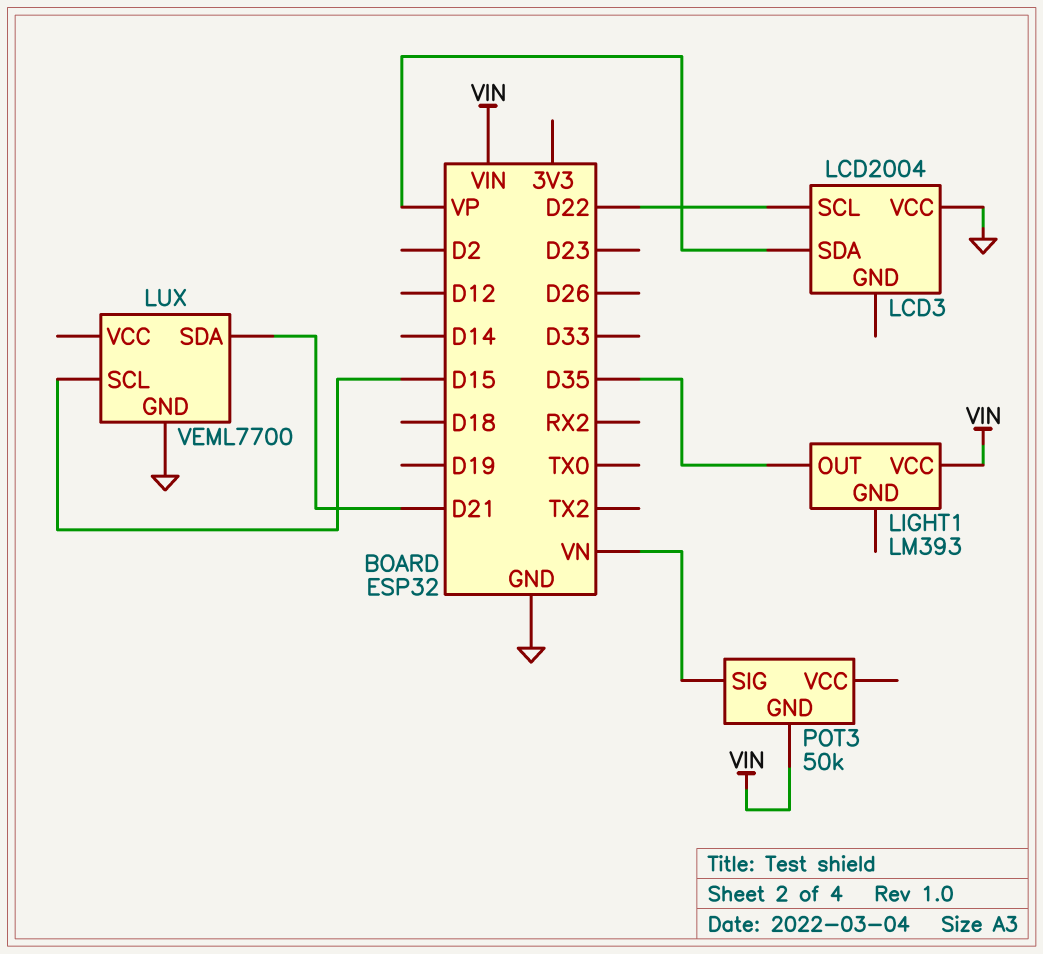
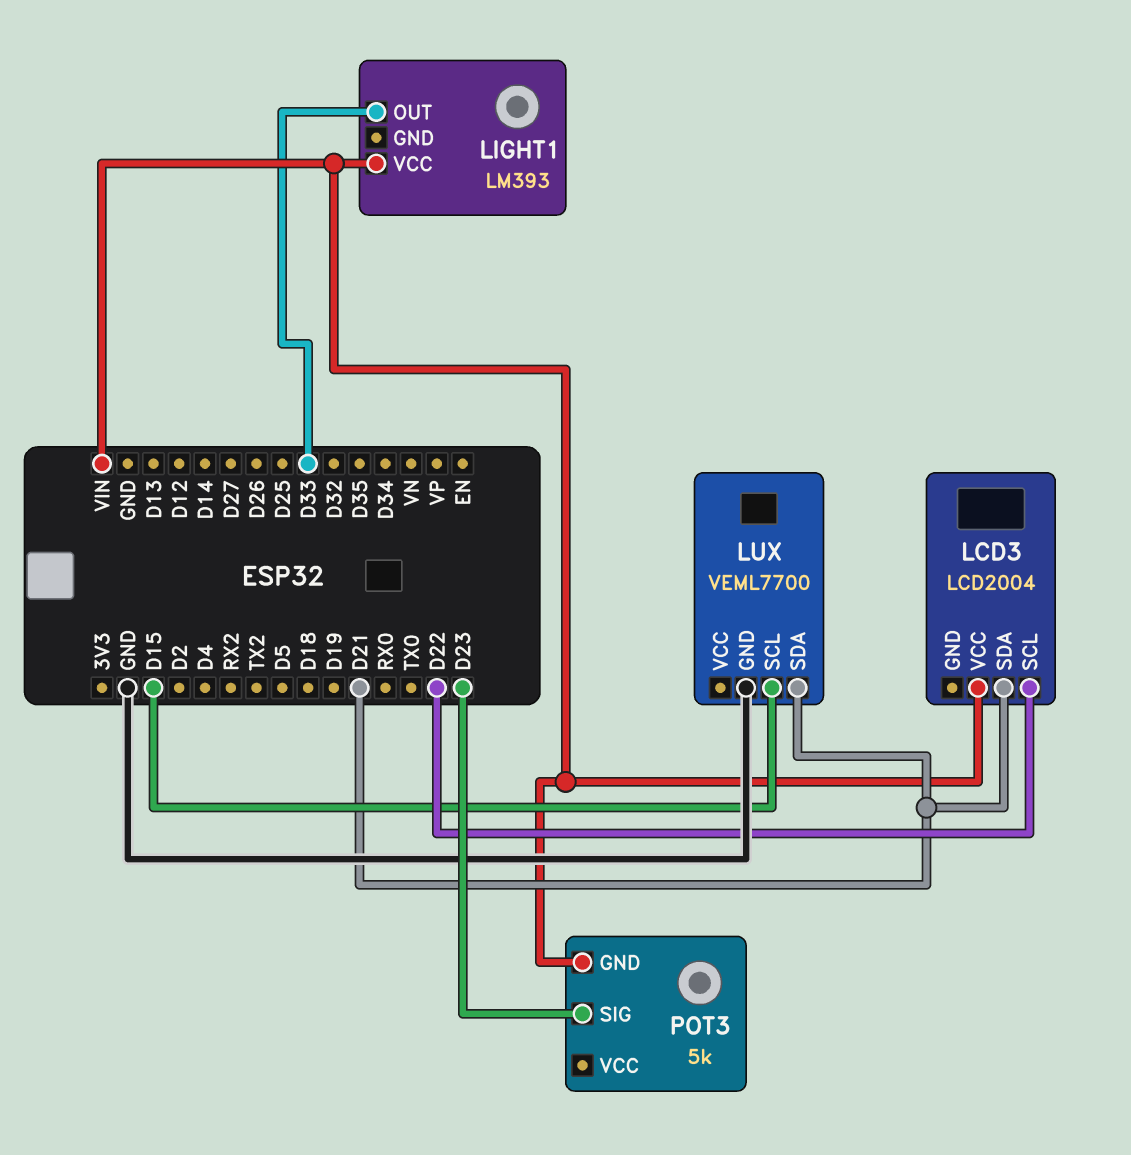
LCD3 pin SDA: VP -> D21
LCD3 pin VCC: GND -> VIN
LIGHT1 pin OUT: D35 -> D33
POT3: 50k -> 5k
POT3 pin SIG: VN -> D23

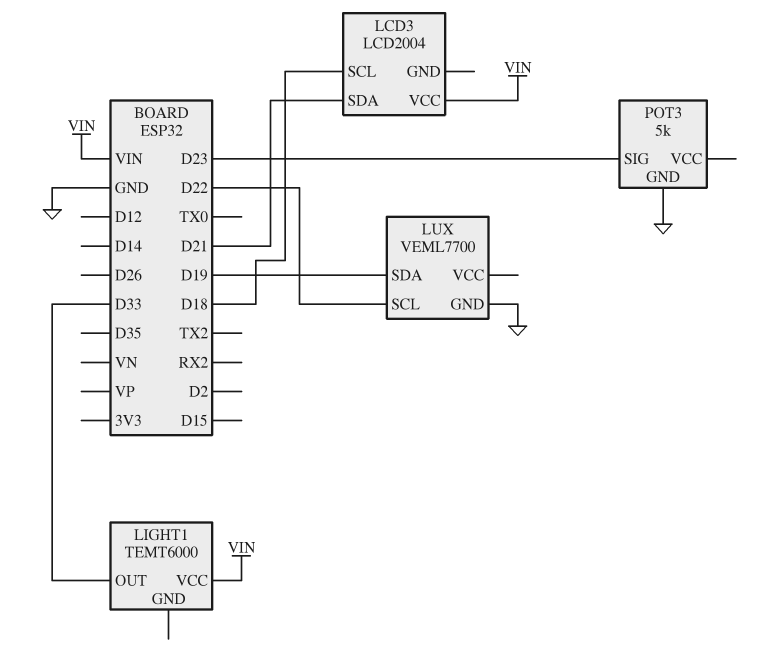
LCD3 pin SCL: D22 -> D18
LIGHT1: LM393 -> TEMT6000
LUX pin SCL: D15 -> D22
LUX pin SDA: D21 -> D19
POT3 pin GND: VIN -> GND

